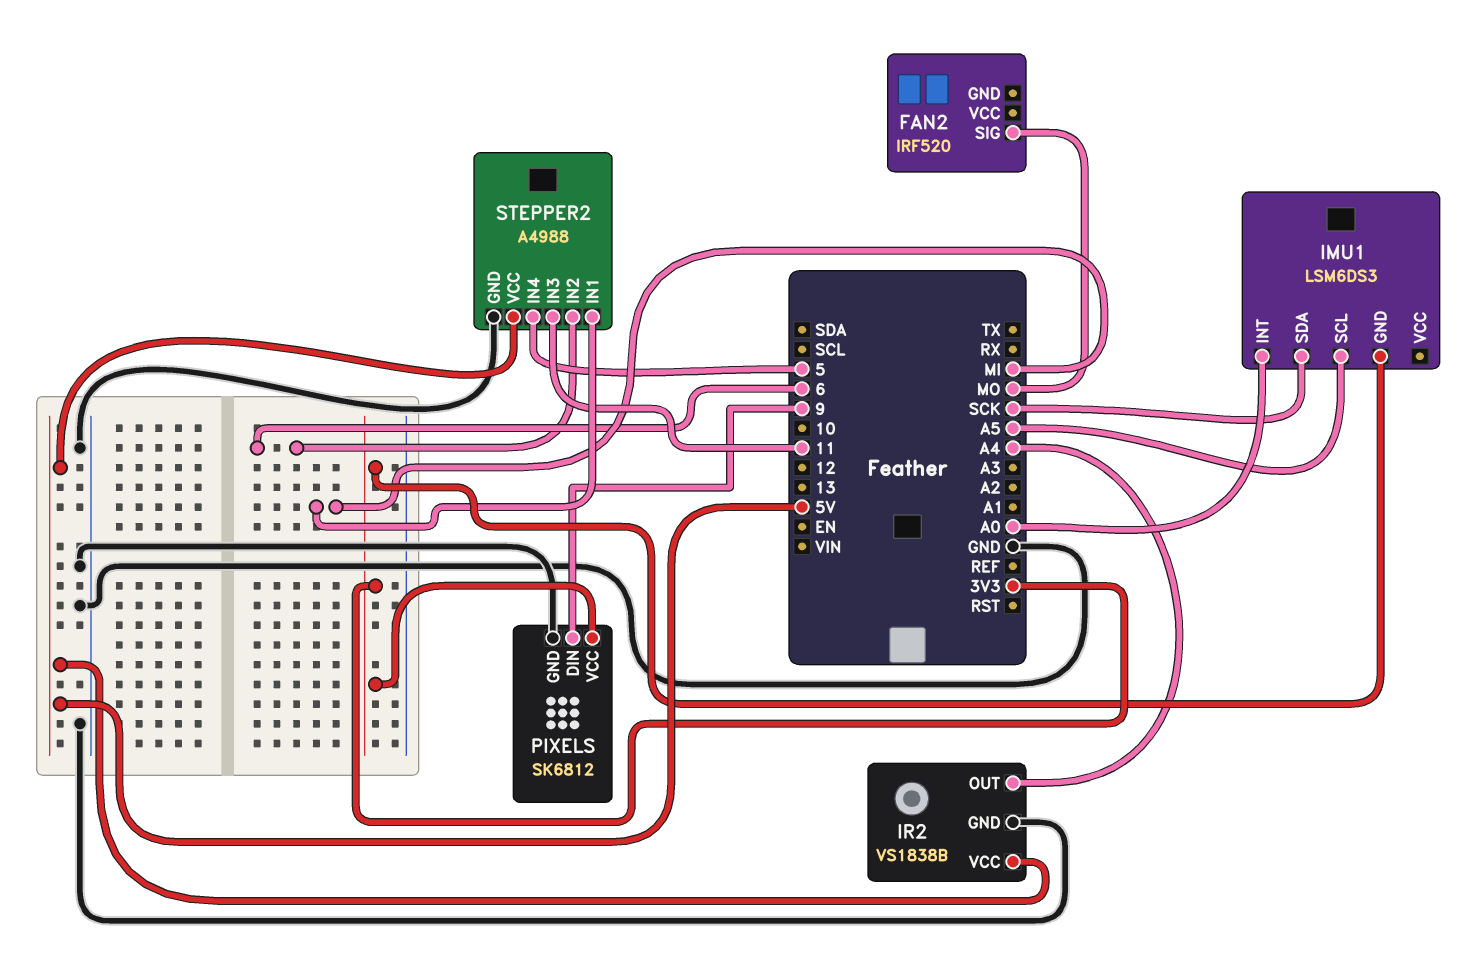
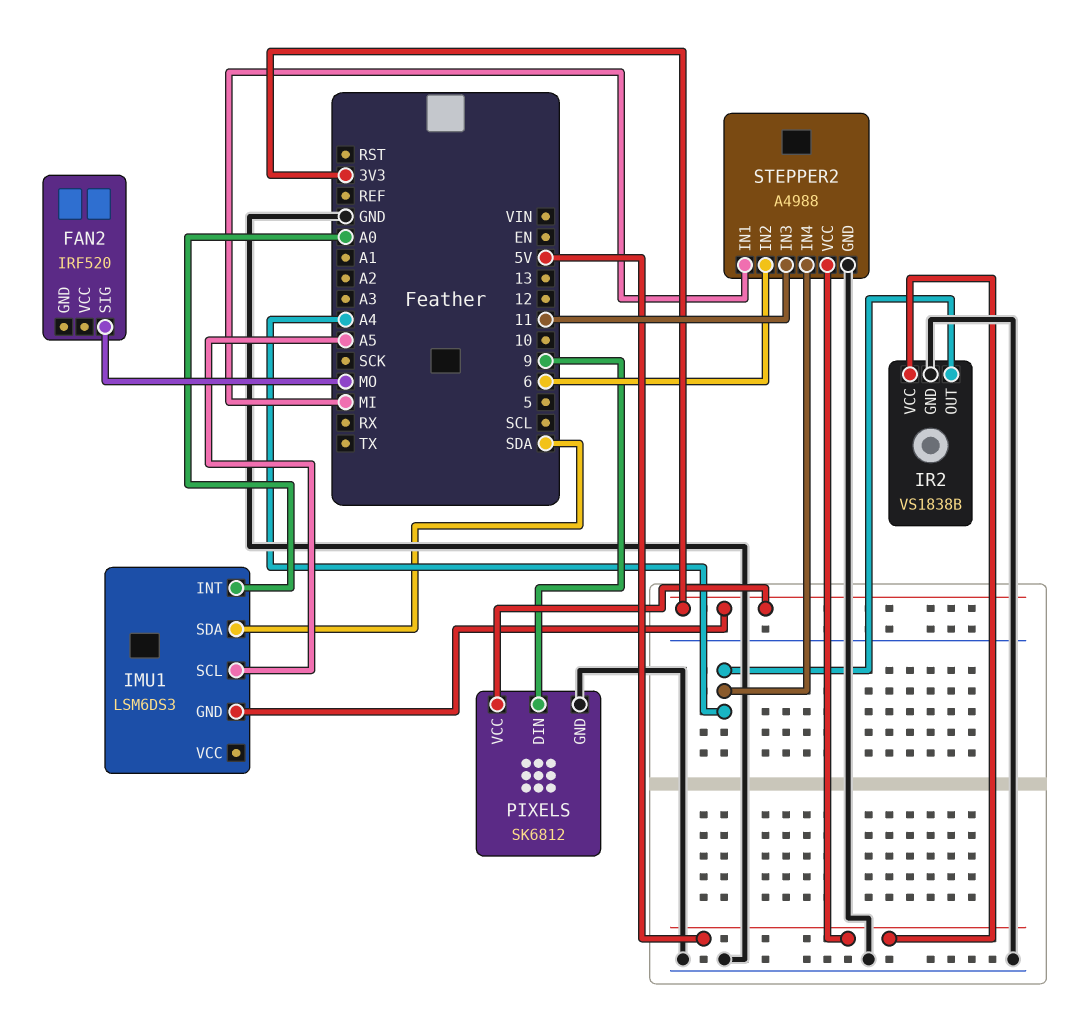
IMU1 pin SDA: SCK -> SDA
STEPPER2 pin IN4: 5 -> A4

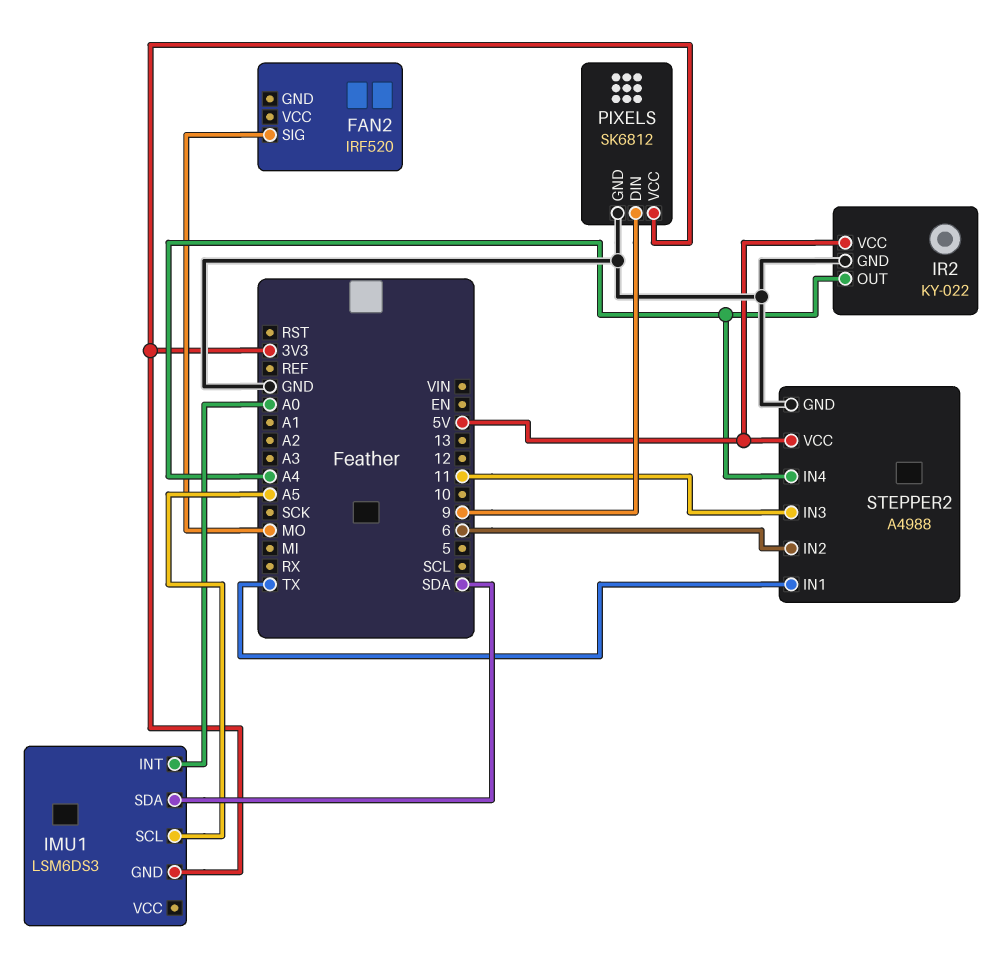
IR2: VS1838B -> KY-022
STEPPER2 pin IN1: MI -> TX

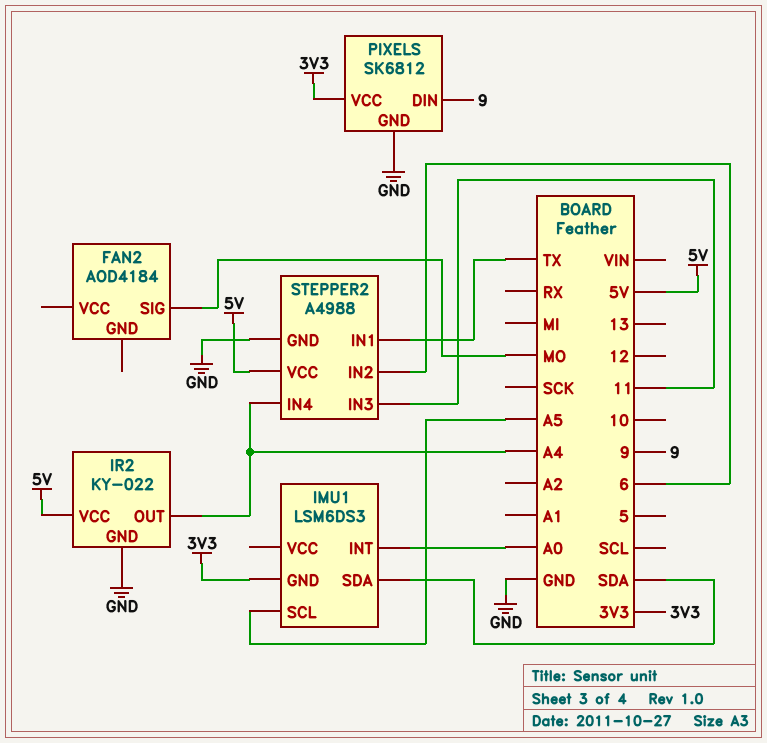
FAN2: IRF520 -> AOD4184

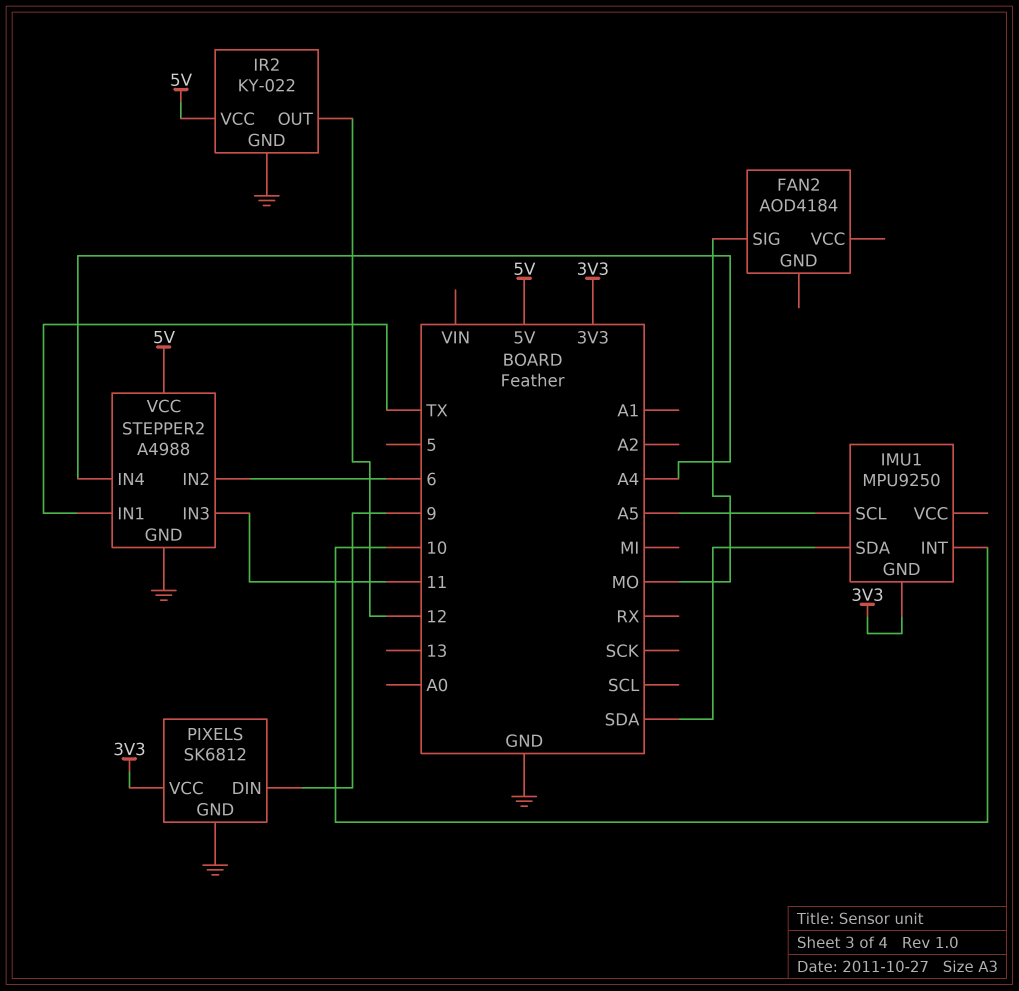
IMU1: LSM6DS3 -> MPU9250
IMU1 pin INT: A0 -> 10
IR2 pin OUT: A4 -> 12

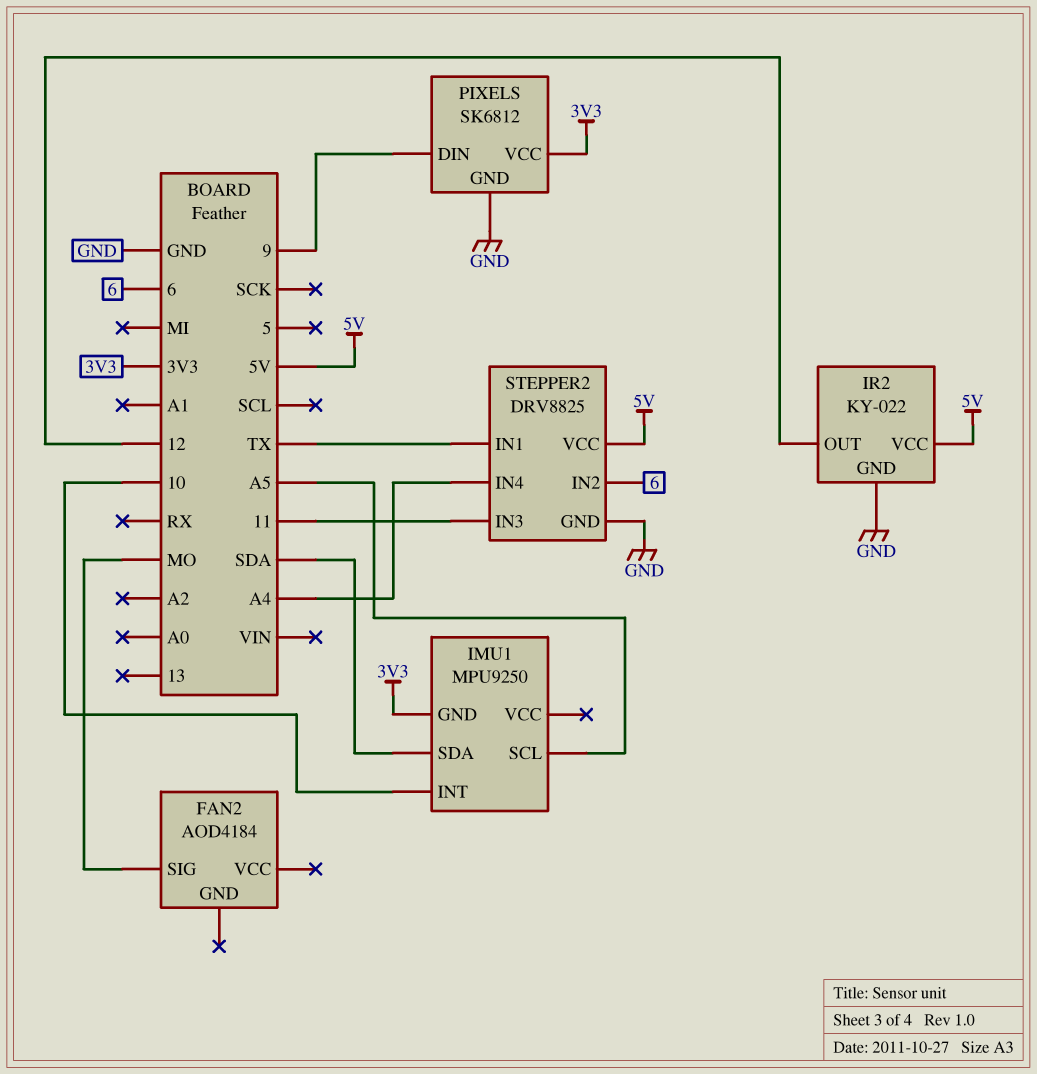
STEPPER2: A4988 -> DRV8825

